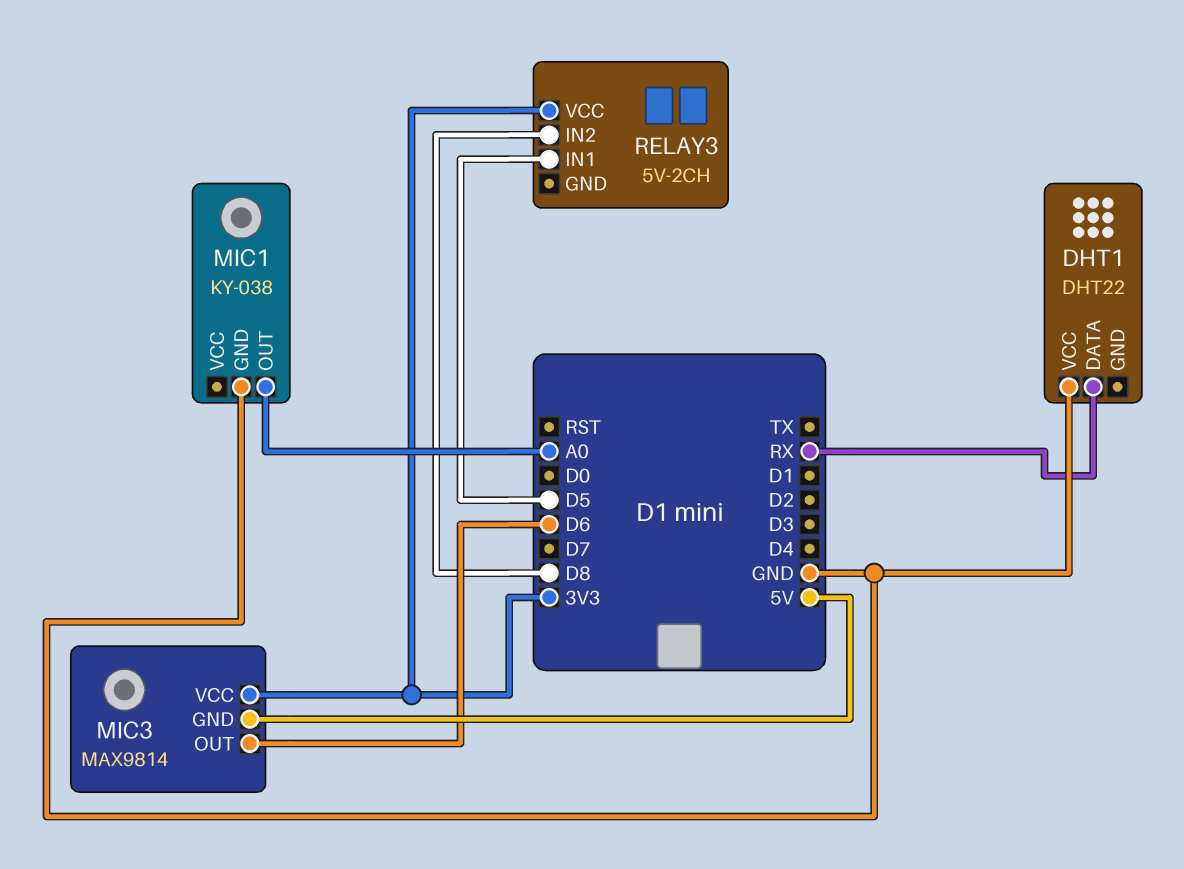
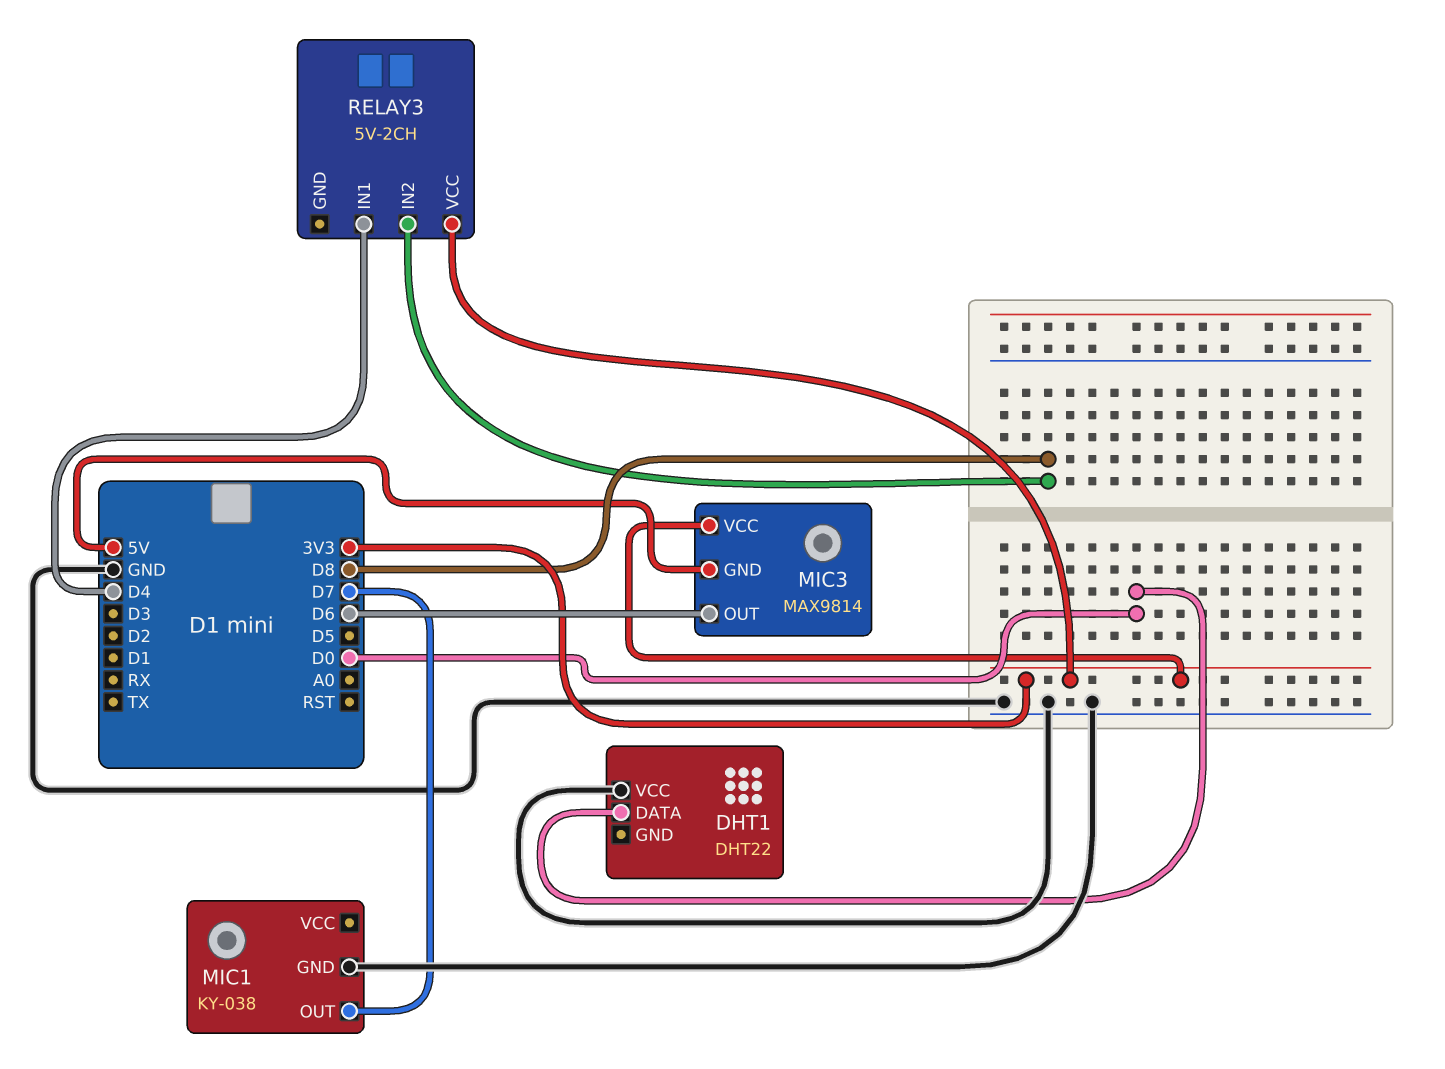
DHT1 pin DATA: RX -> D0
MIC1 pin OUT: A0 -> D7
RELAY3 pin IN1: D5 -> D4

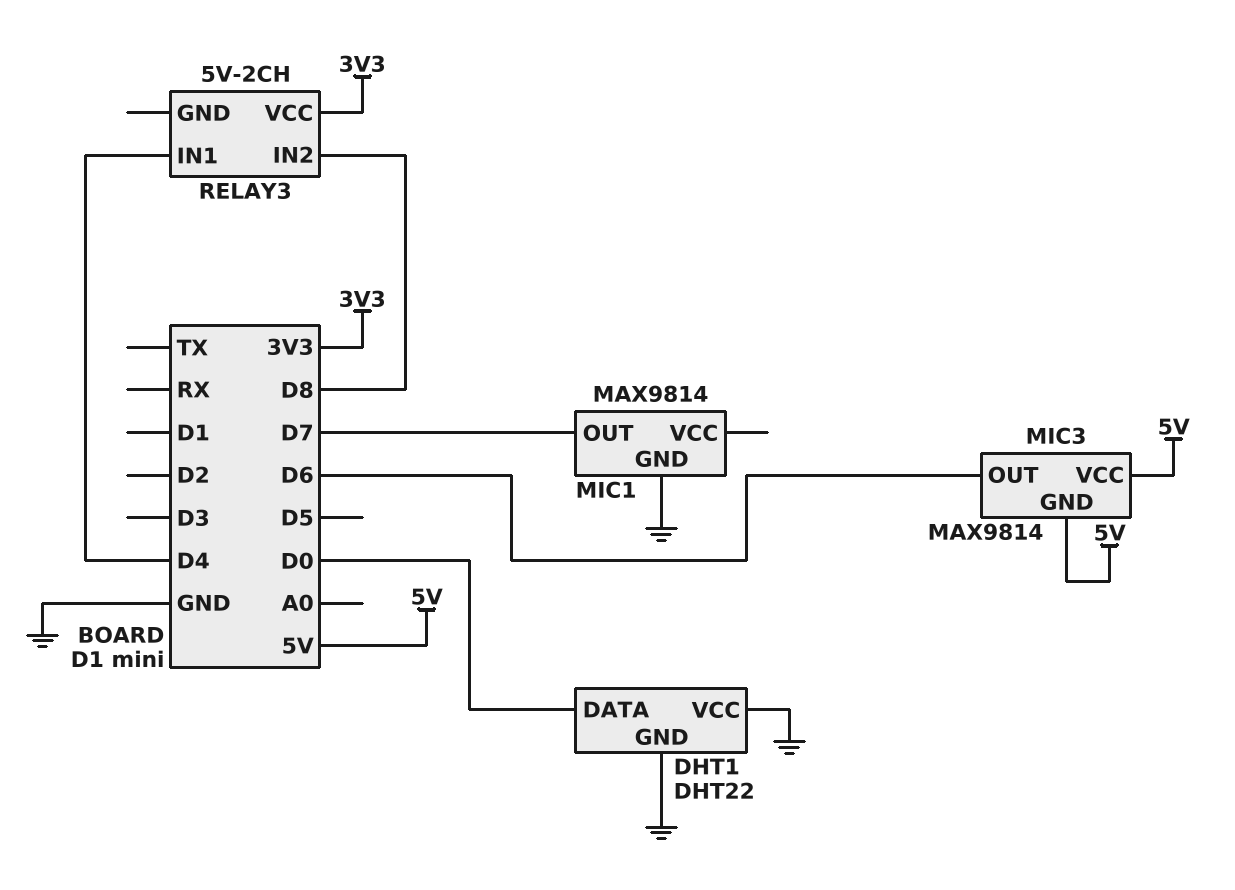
DHT1 pin GND: none -> GND
MIC1: KY-038 -> MAX9814
MIC3 pin VCC: 3V3 -> 5V

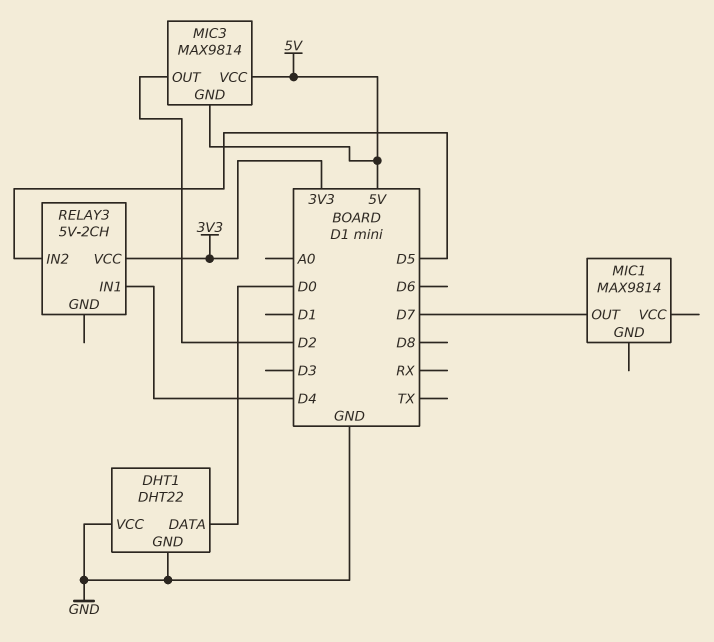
MIC1 pin GND: GND -> none
MIC3 pin OUT: D6 -> D2
RELAY3 pin IN2: D8 -> D5

